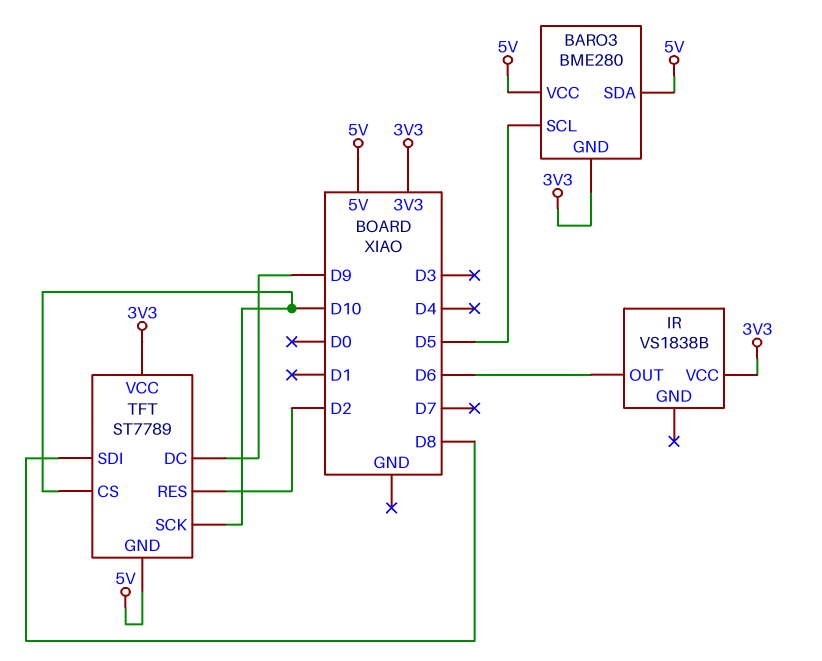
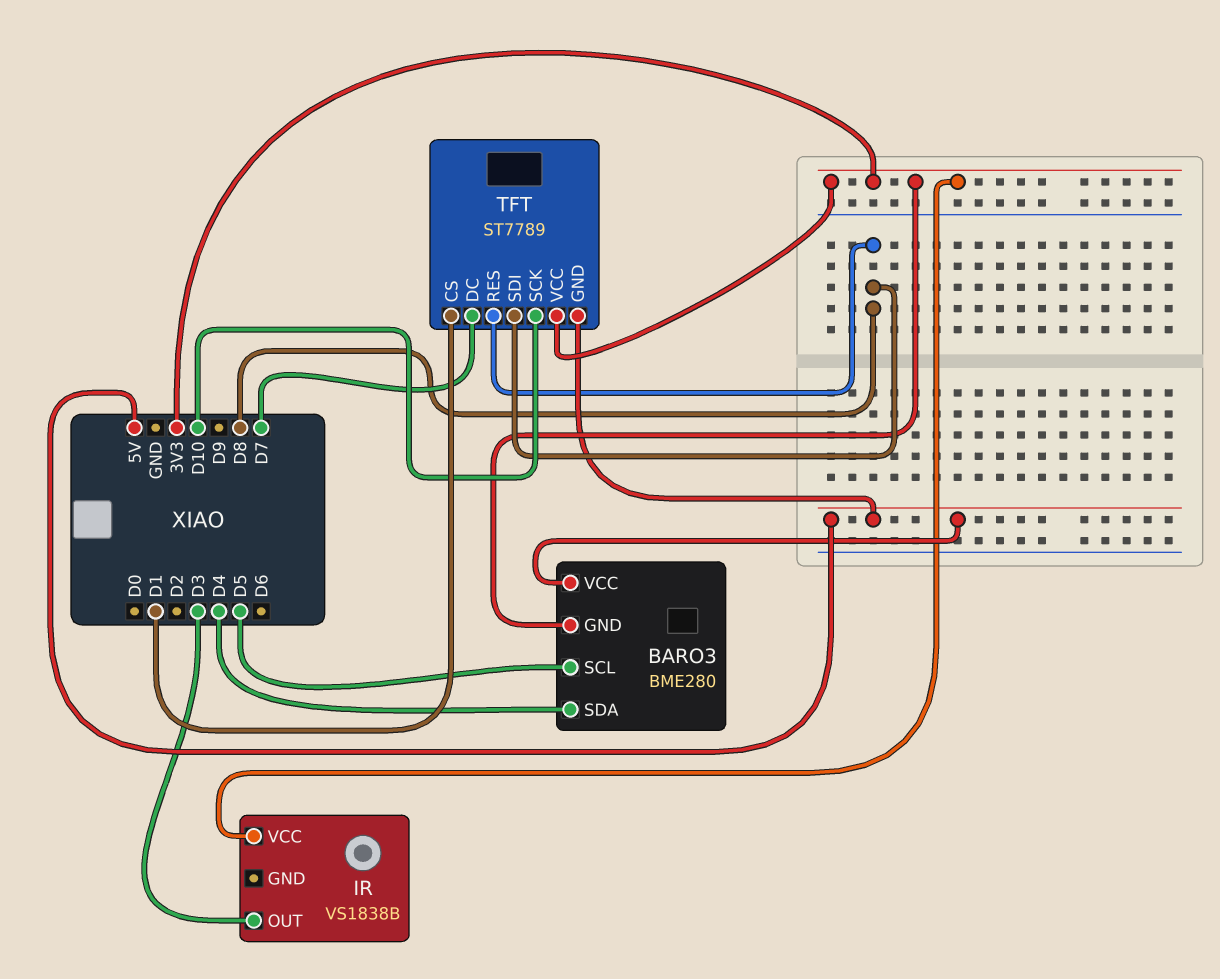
BARO3 pin SDA: 5V -> D4
IR pin OUT: D6 -> D3
TFT pin CS: D10 -> D1
TFT pin DC: D9 -> D7
TFT pin RES: D2 -> D8

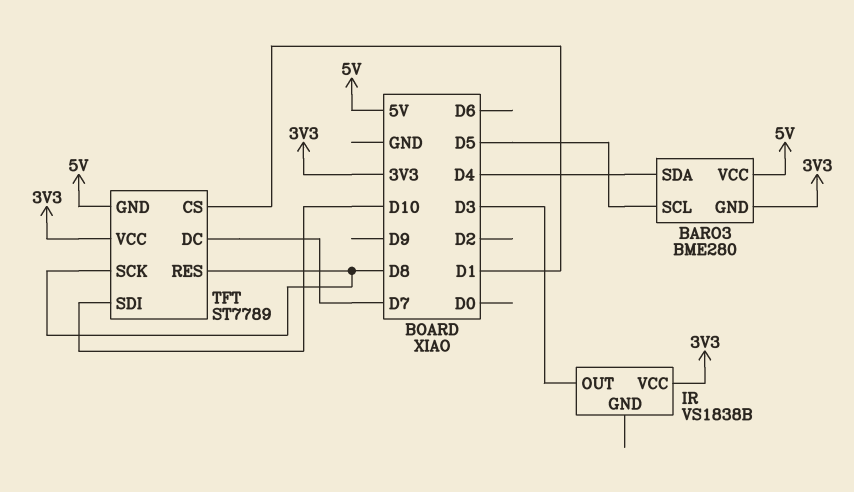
TFT pin SCK: D10 -> D8
TFT pin SDI: D8 -> D10

